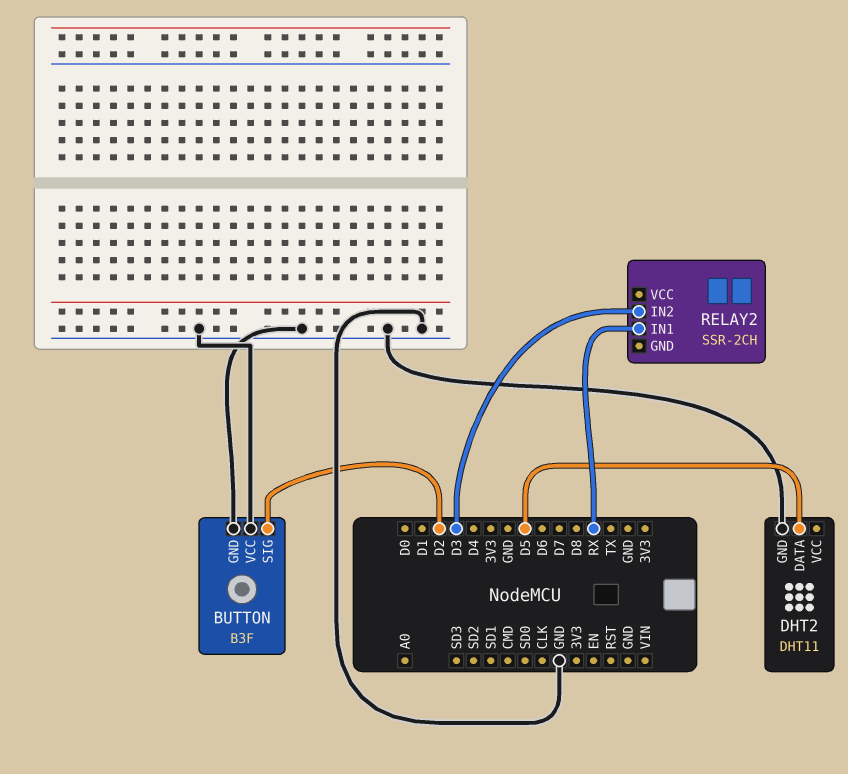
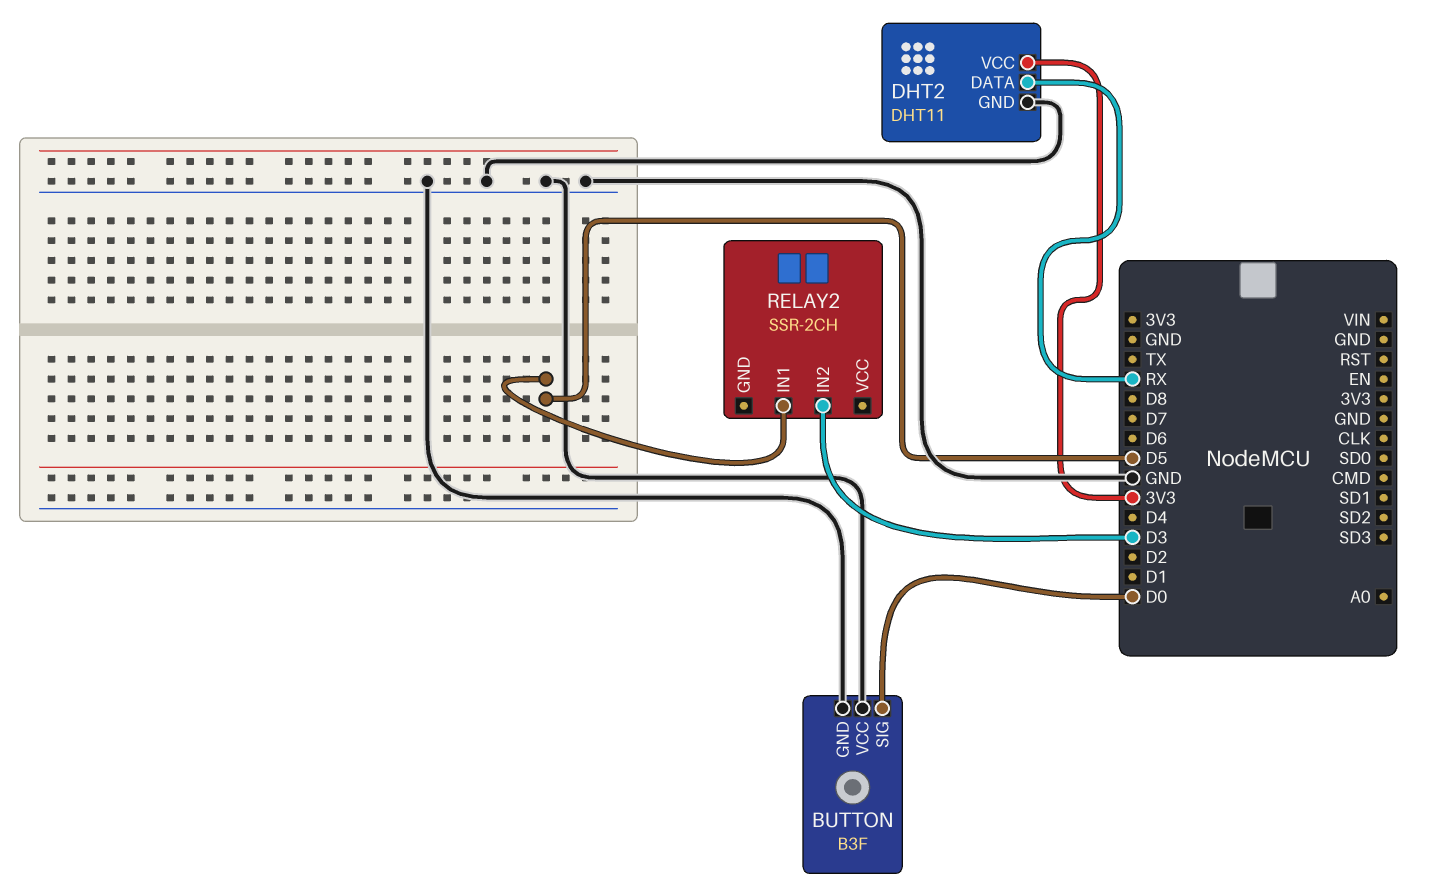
BUTTON pin SIG: D2 -> D0
DHT2 pin DATA: D5 -> RX
DHT2 pin VCC: none -> 3V3
RELAY2 pin IN1: RX -> D5

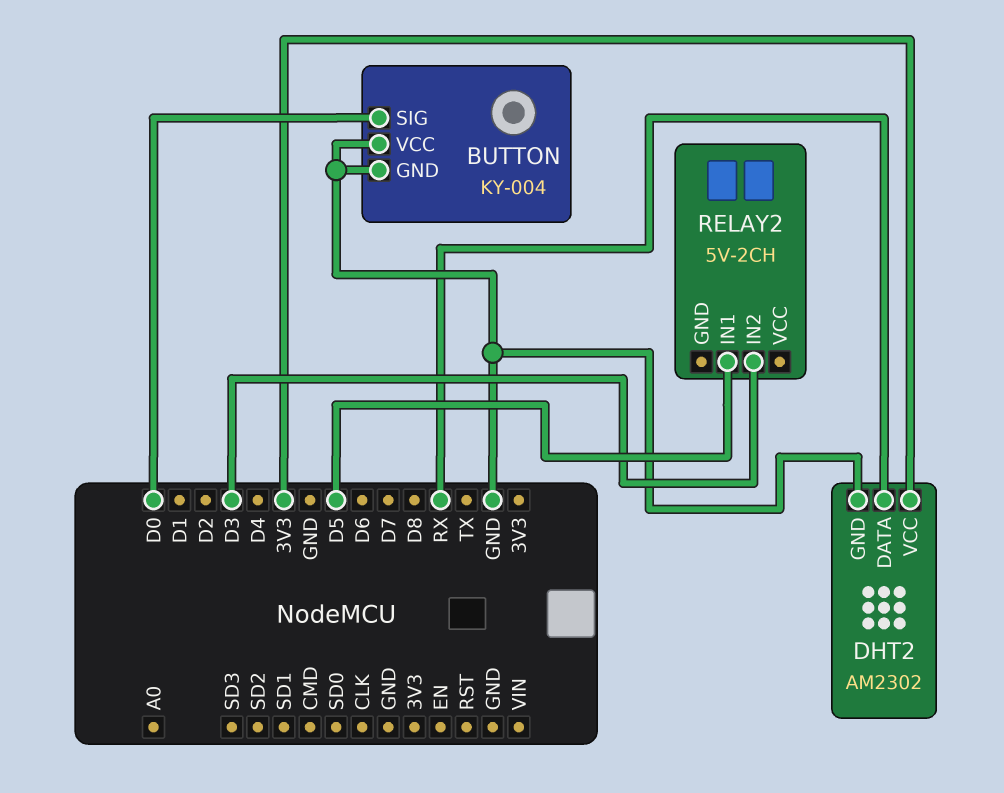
BUTTON: B3F -> KY-004
DHT2: DHT11 -> AM2302
RELAY2: SSR-2CH -> 5V-2CH

